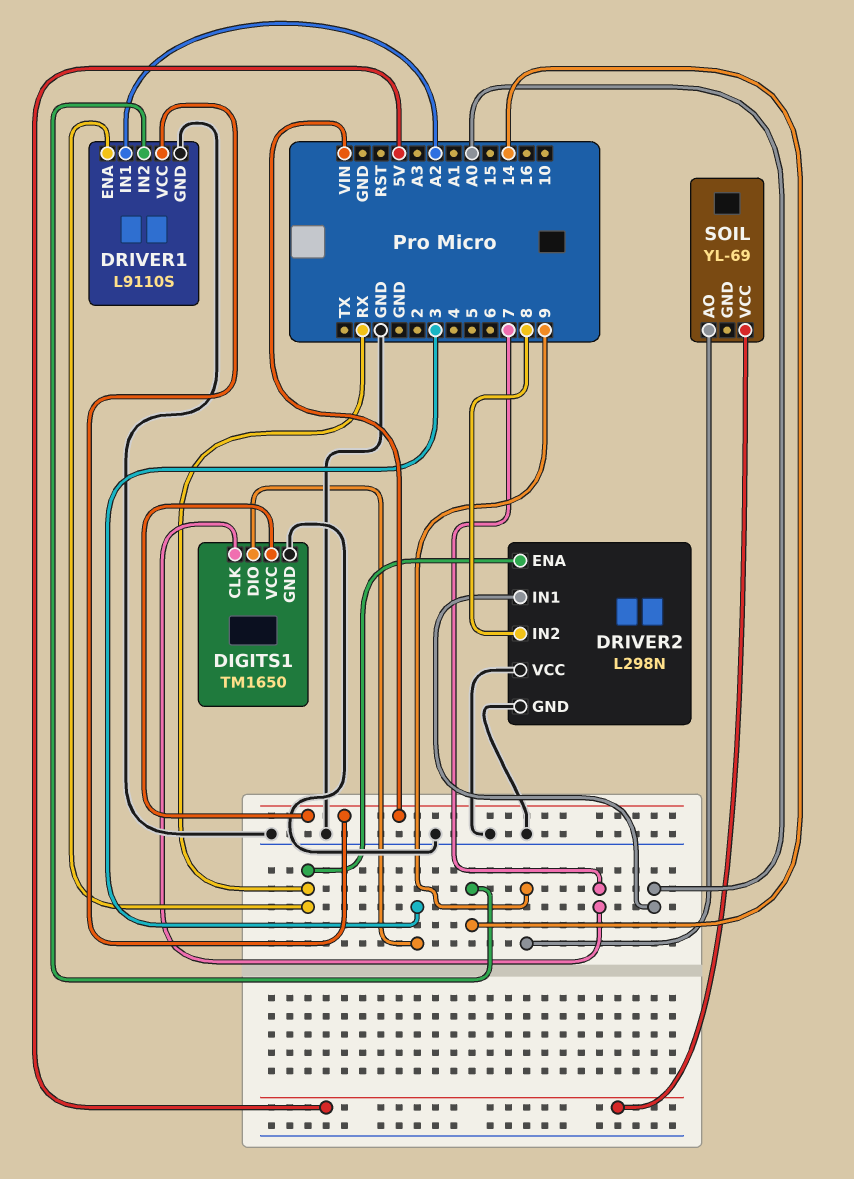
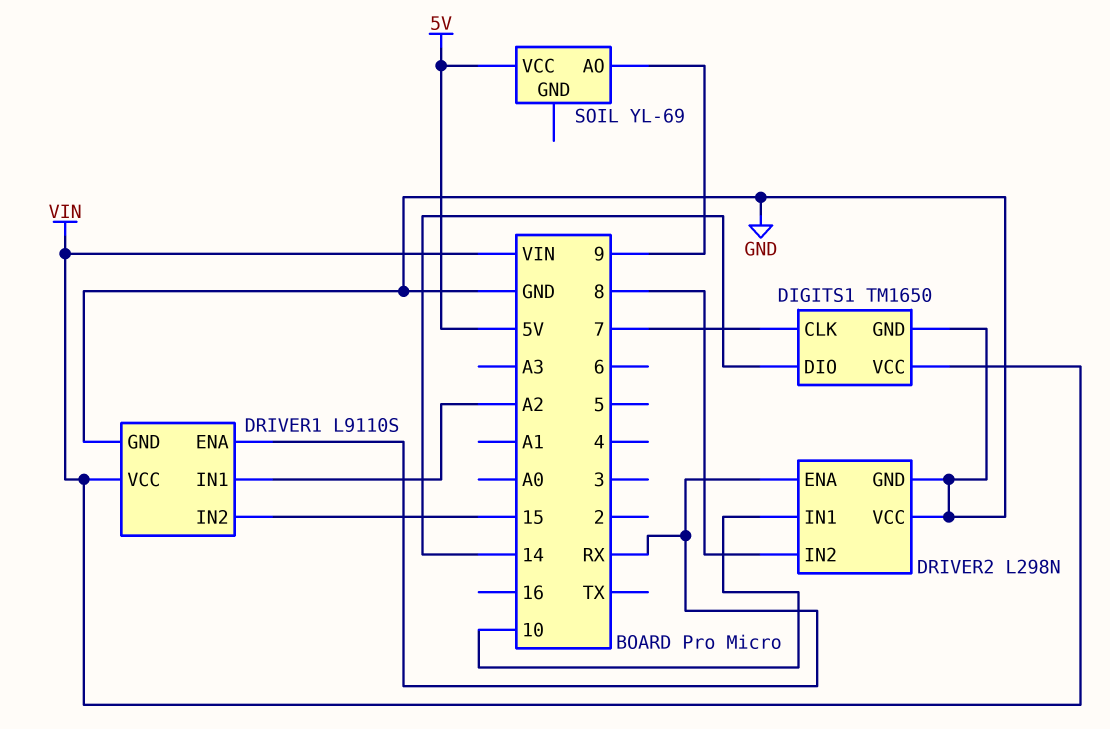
DIGITS1 pin DIO: 3 -> 14
DRIVER1 pin IN2: 14 -> 15
DRIVER2 pin IN1: A0 -> 10

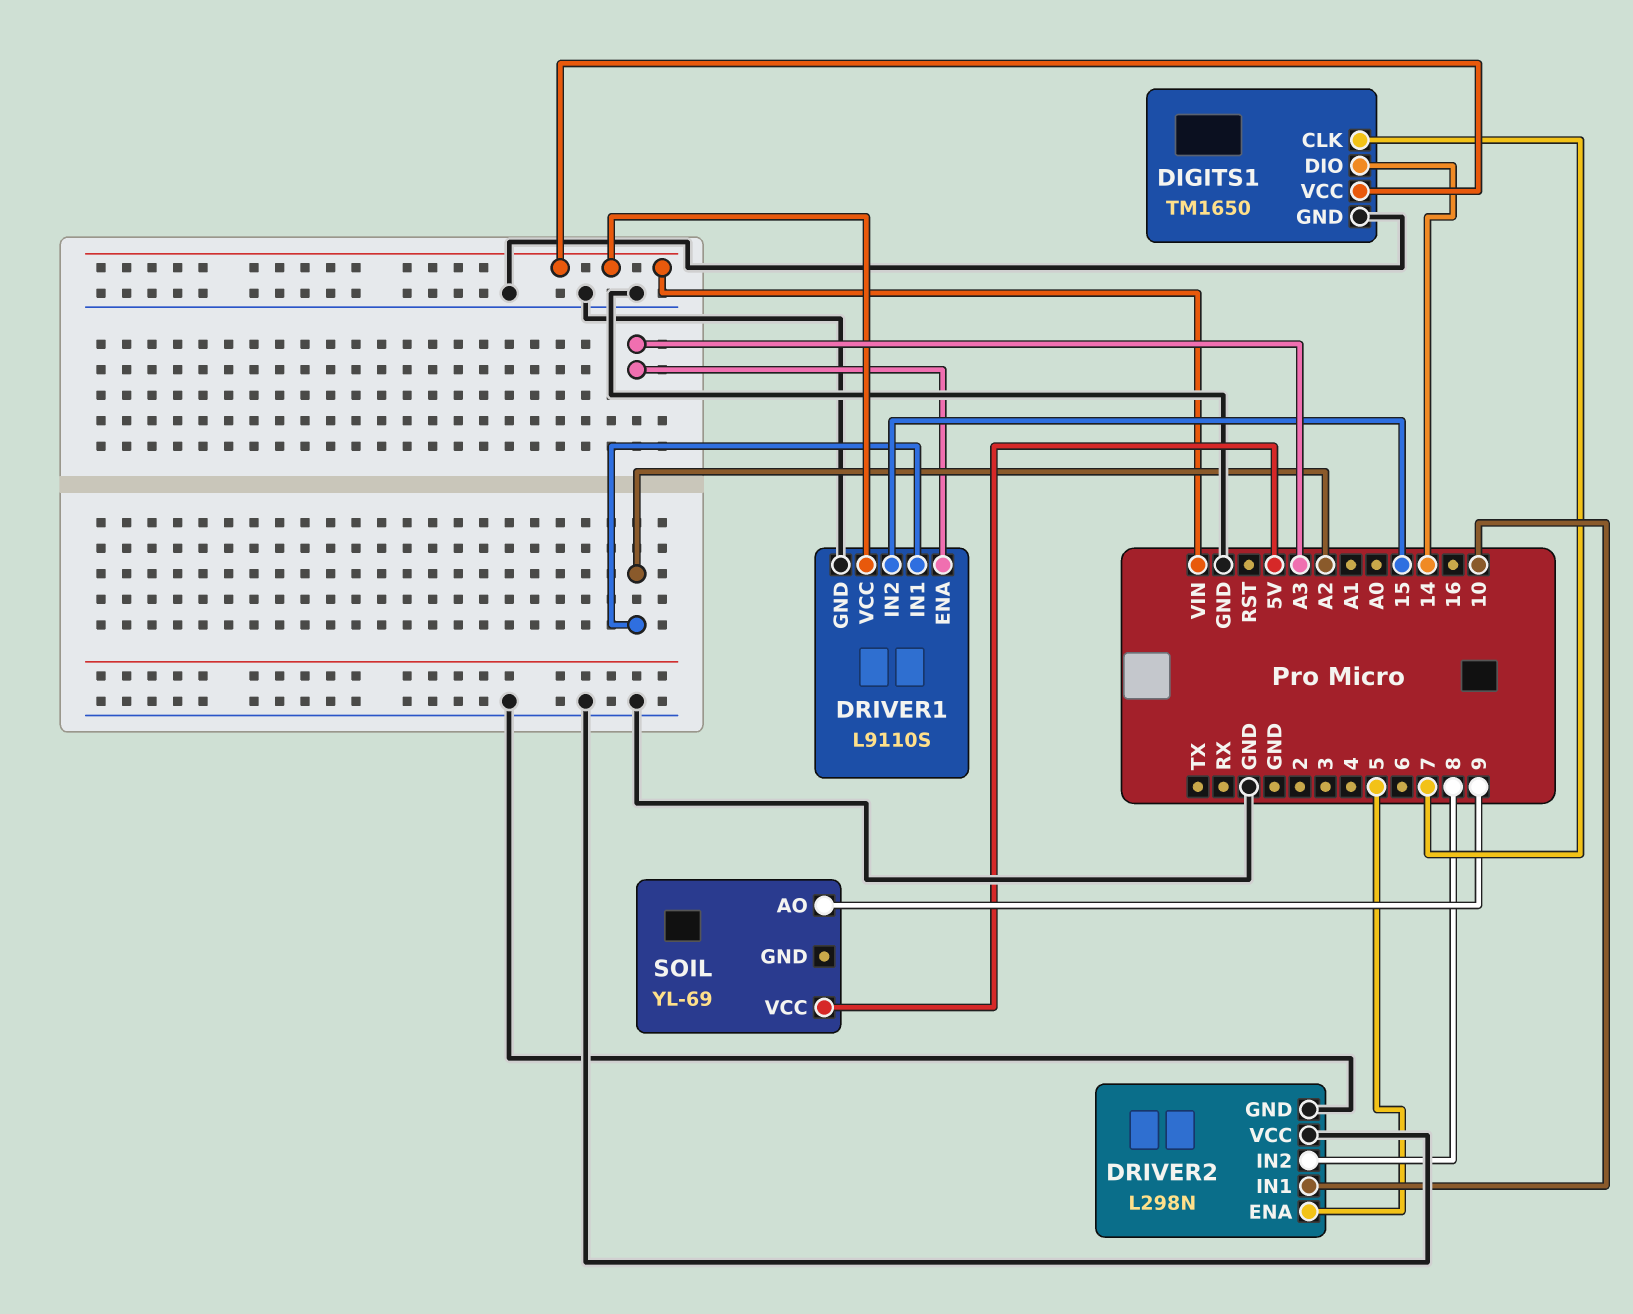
DRIVER1 pin ENA: RX -> A3
DRIVER2 pin ENA: RX -> 5

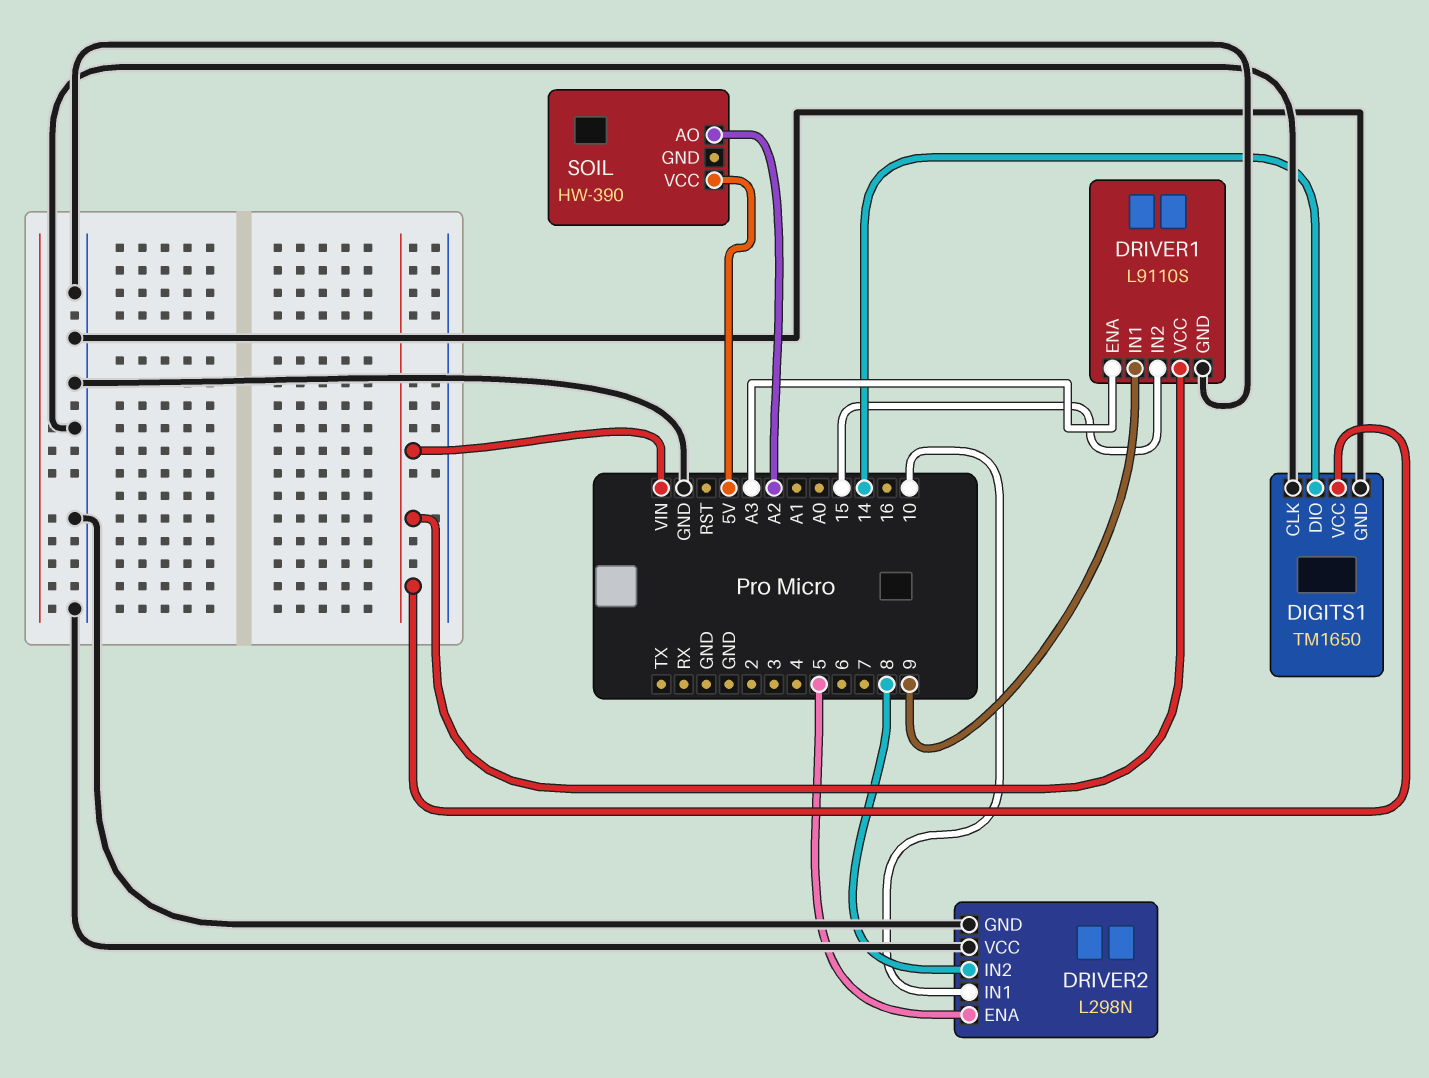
DIGITS1 pin CLK: 7 -> GND
DRIVER1 pin IN1: A2 -> 9
SOIL: YL-69 -> HW-390
SOIL pin AO: 9 -> A2

